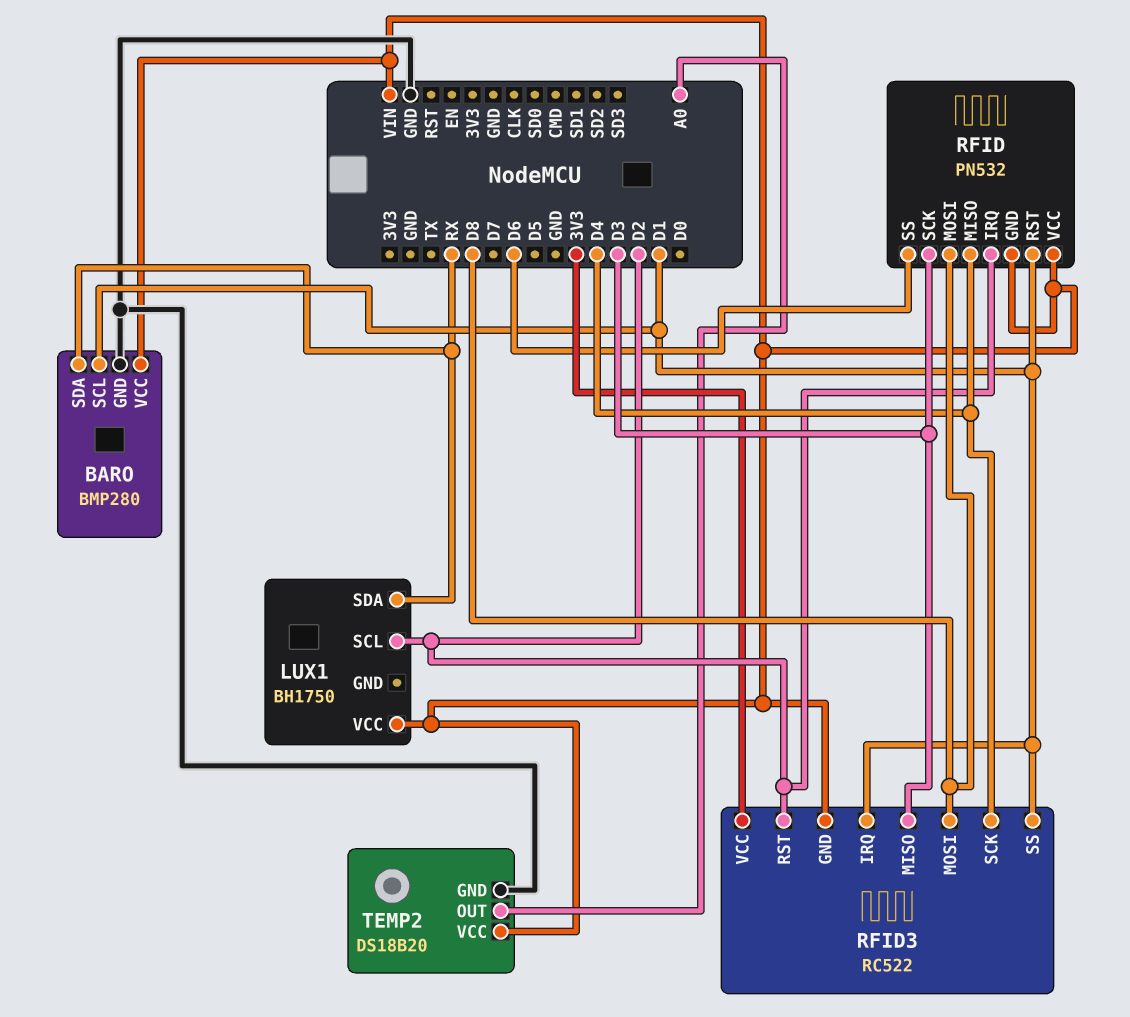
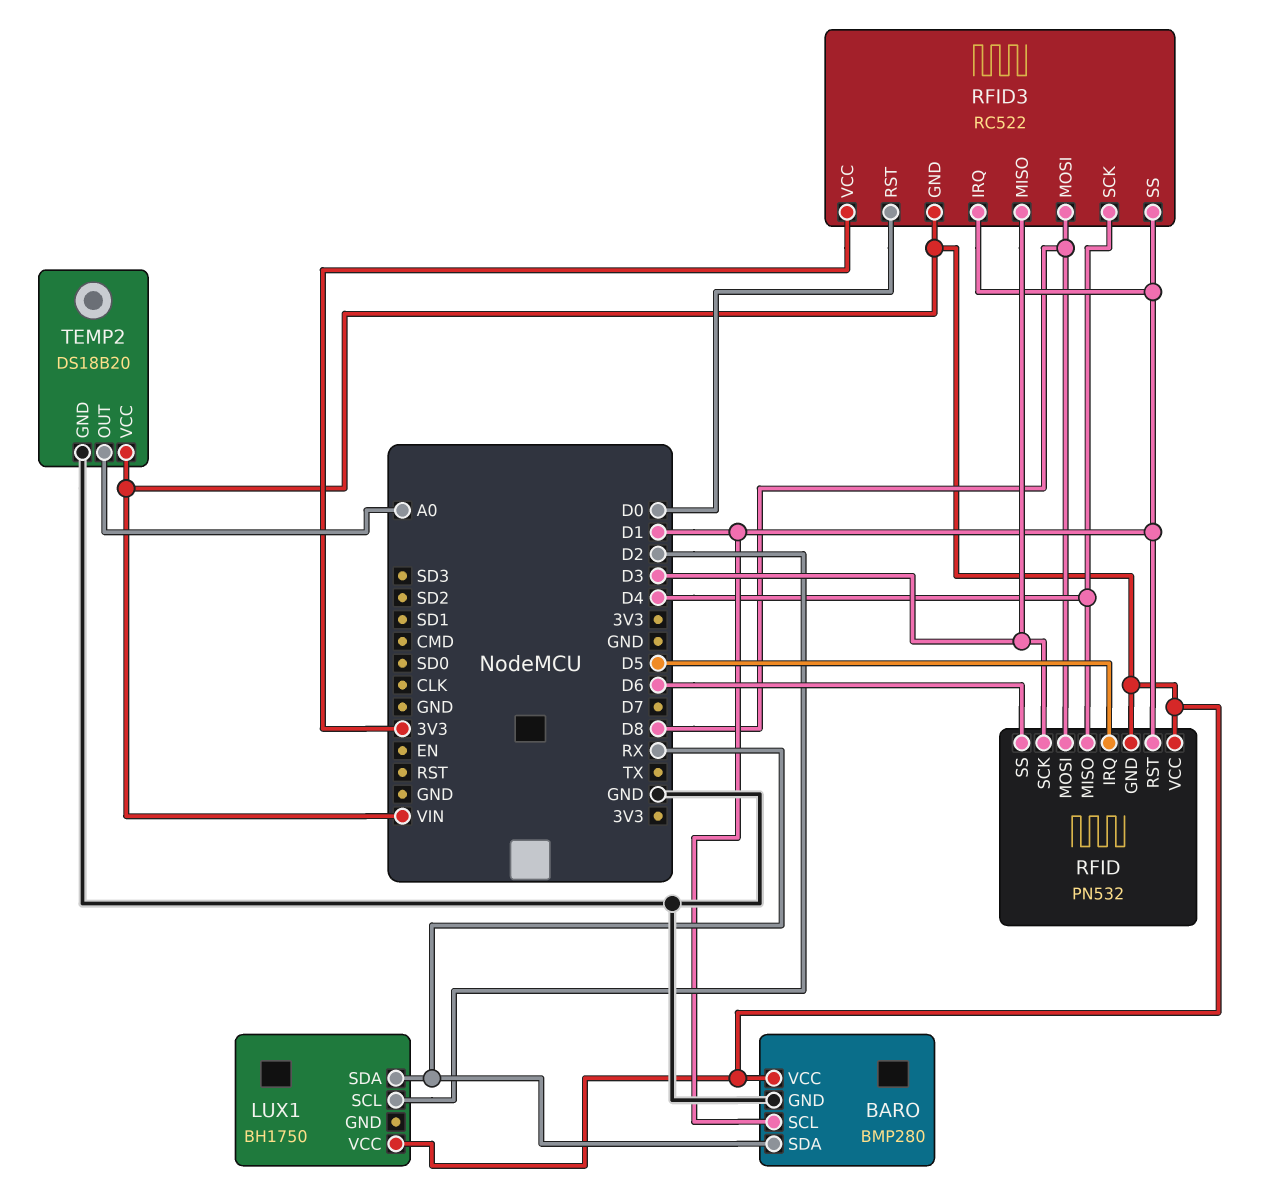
RFID pin IRQ: D2 -> D5
RFID3 pin RST: D2 -> D0

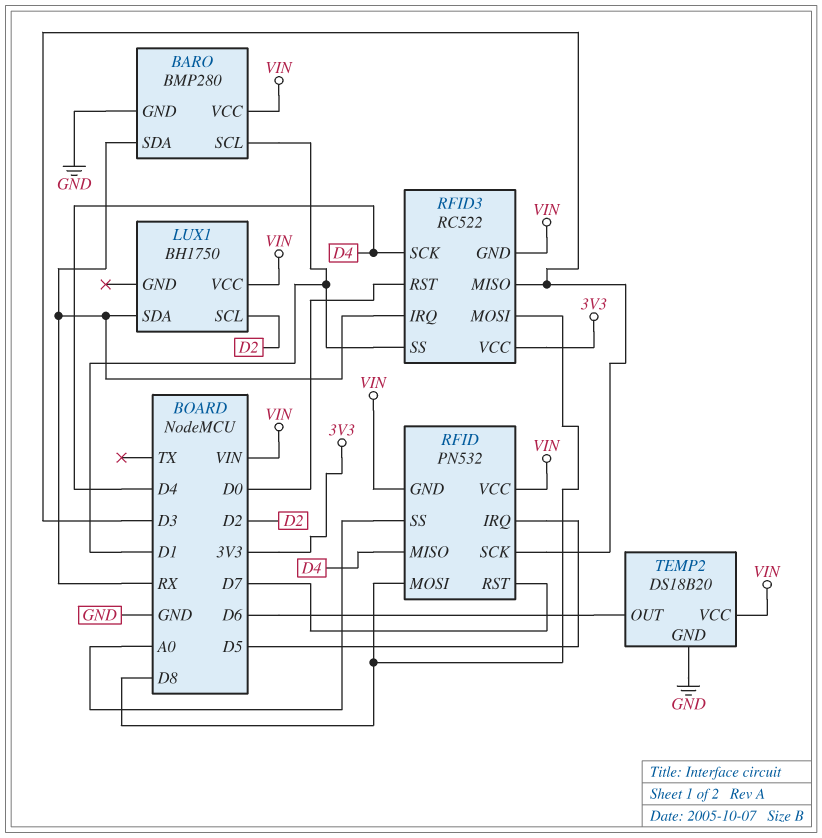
RFID pin RST: D1 -> D7
RFID pin SS: D6 -> A0
RFID3 pin IRQ: D1 -> RX
TEMP2 pin OUT: A0 -> D6

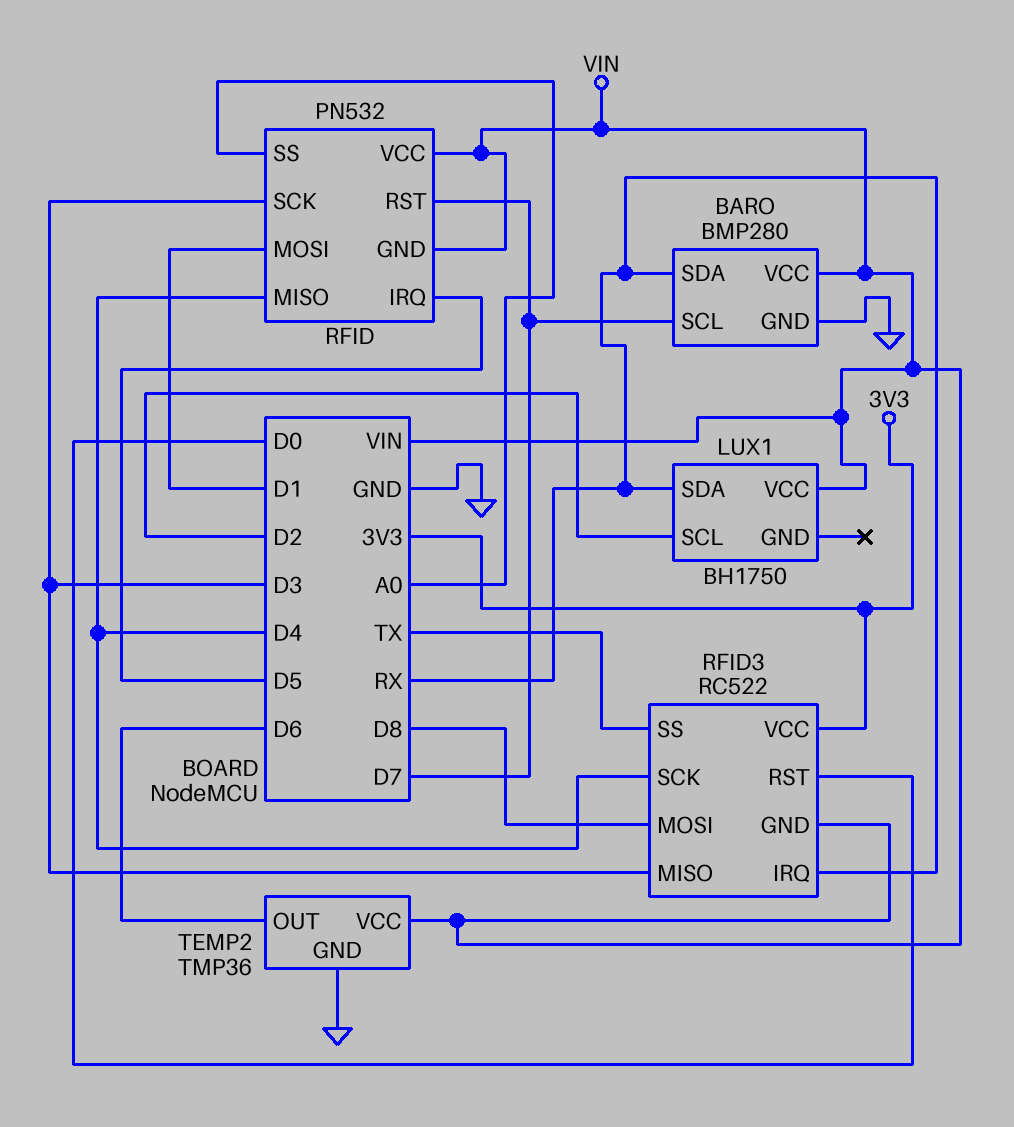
BARO pin SCL: D1 -> D7
RFID pin MOSI: D8 -> D1
RFID3 pin SS: D1 -> TX
TEMP2: DS18B20 -> TMP36

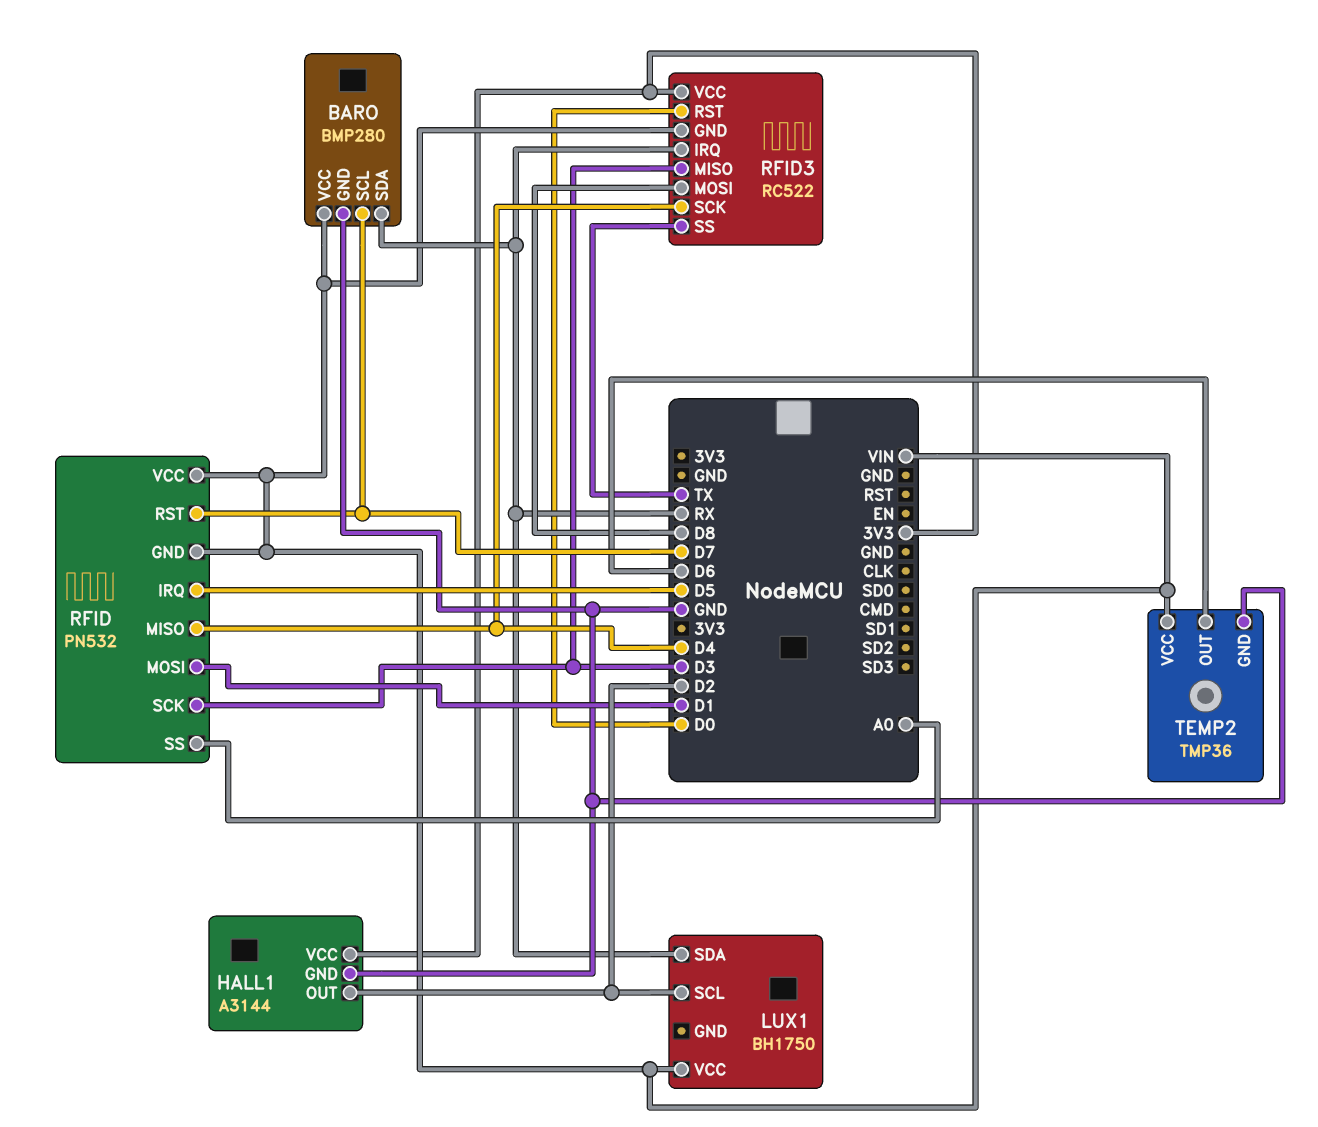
HALL1: none -> A3144
HALL1 pin GND: none -> GND
HALL1 pin OUT: none -> D2
HALL1 pin VCC: none -> 3V3

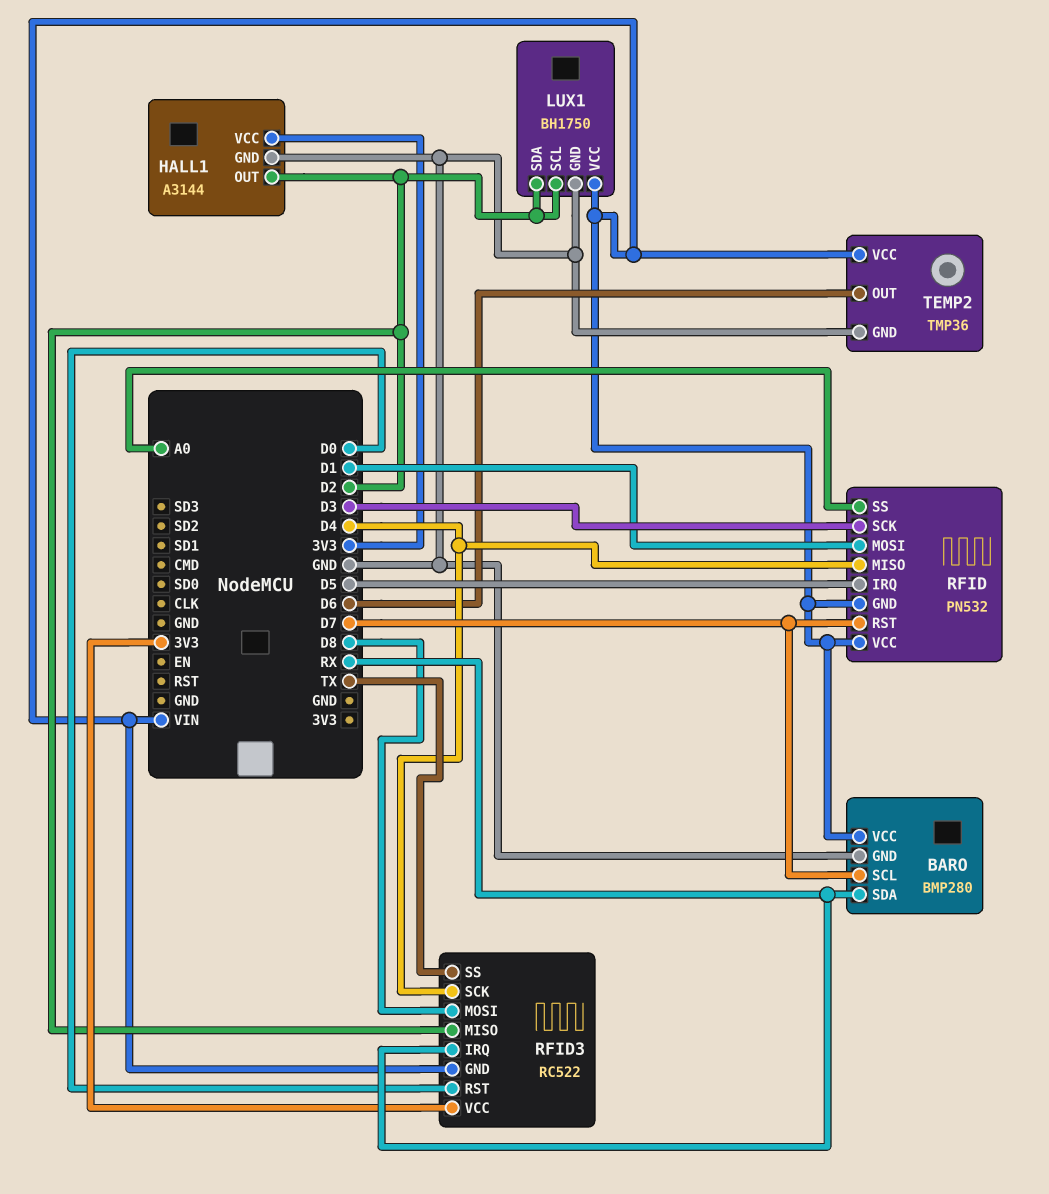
LUX1 pin GND: none -> GND
LUX1 pin SDA: RX -> D2
RFID3 pin MISO: D3 -> D2

